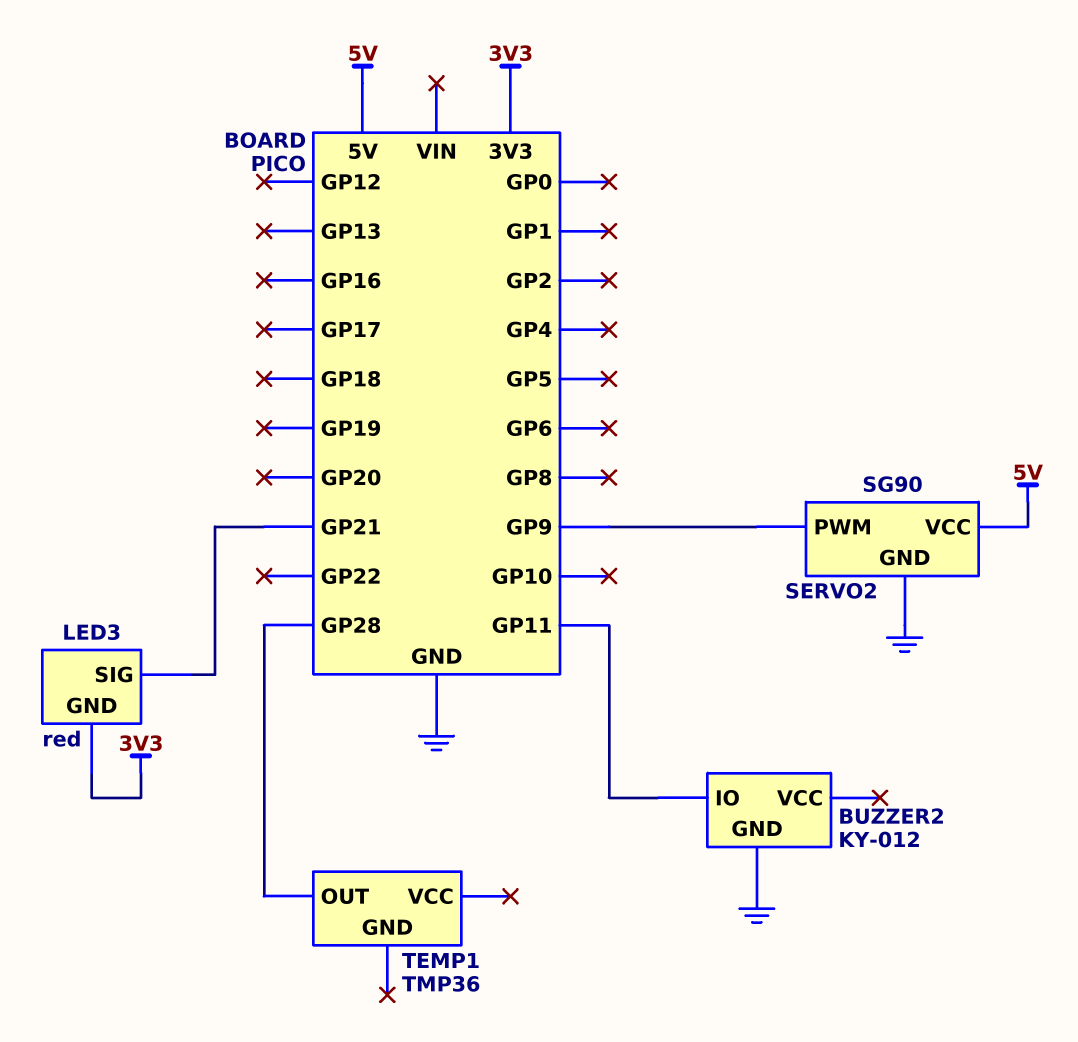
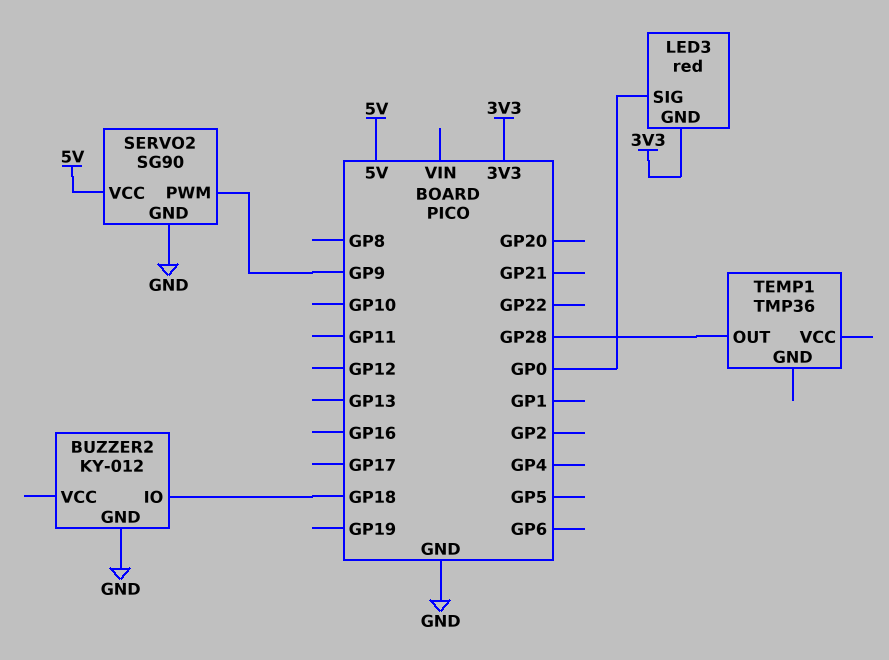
BUZZER2 pin IO: GP11 -> GP18
LED3 pin SIG: GP21 -> GP0

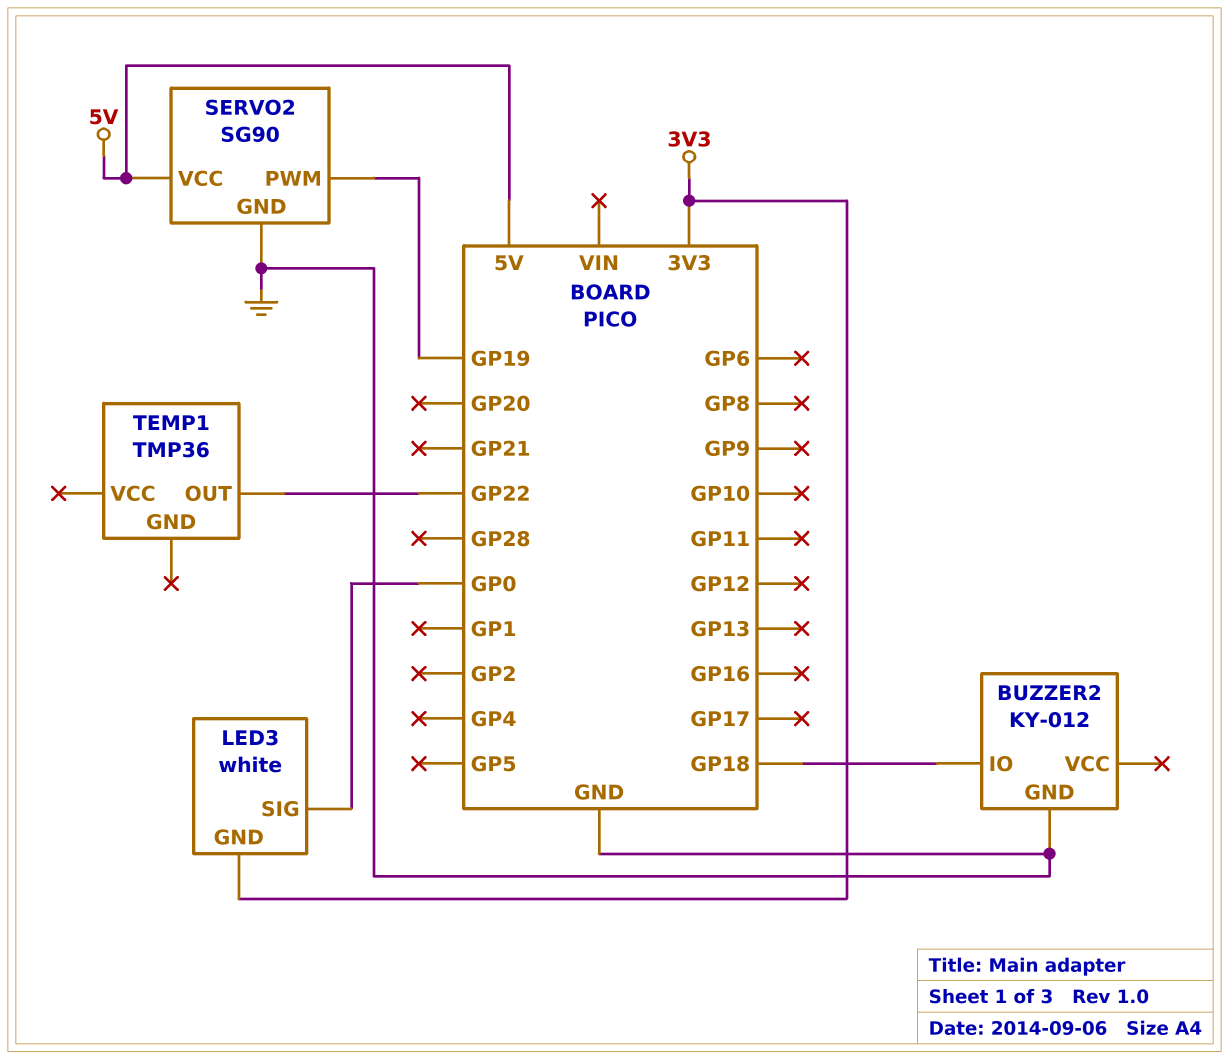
LED3: red -> white
SERVO2 pin PWM: GP9 -> GP19
TEMP1 pin OUT: GP28 -> GP22

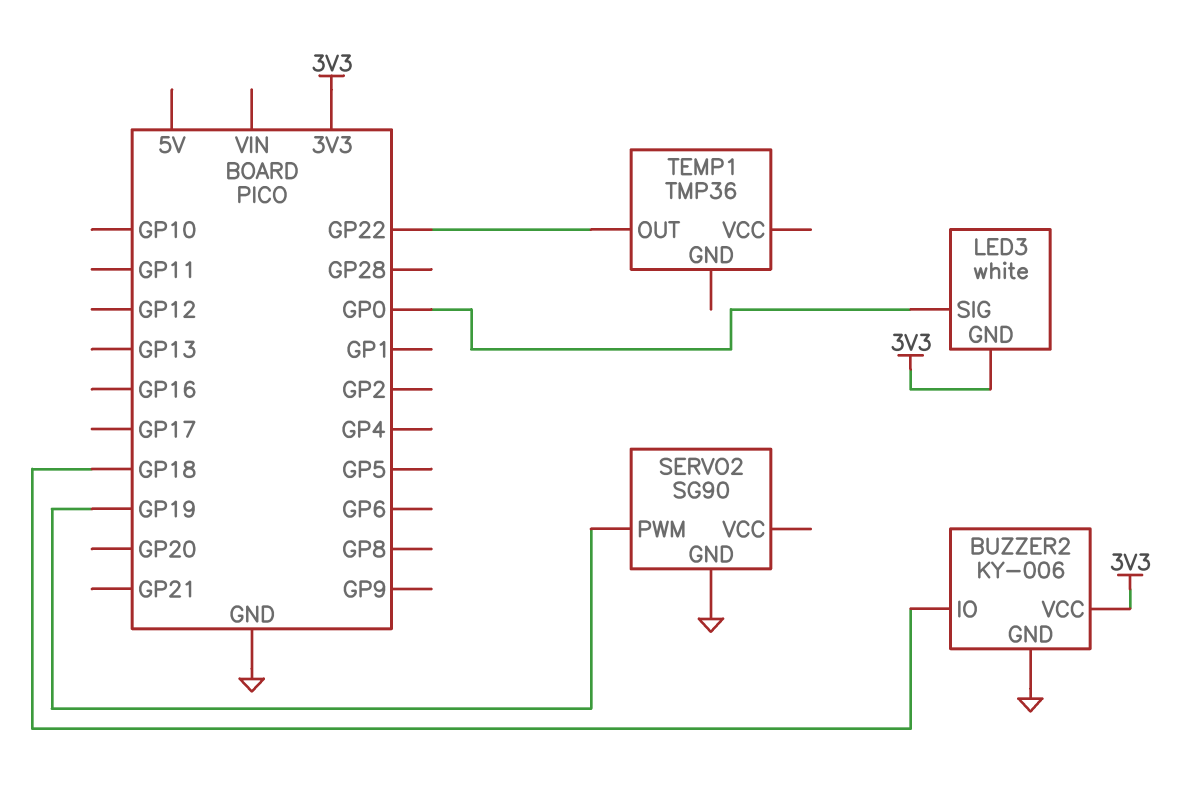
BUZZER2: KY-012 -> KY-006
BUZZER2 pin VCC: none -> 3V3
SERVO2 pin VCC: 5V -> none

